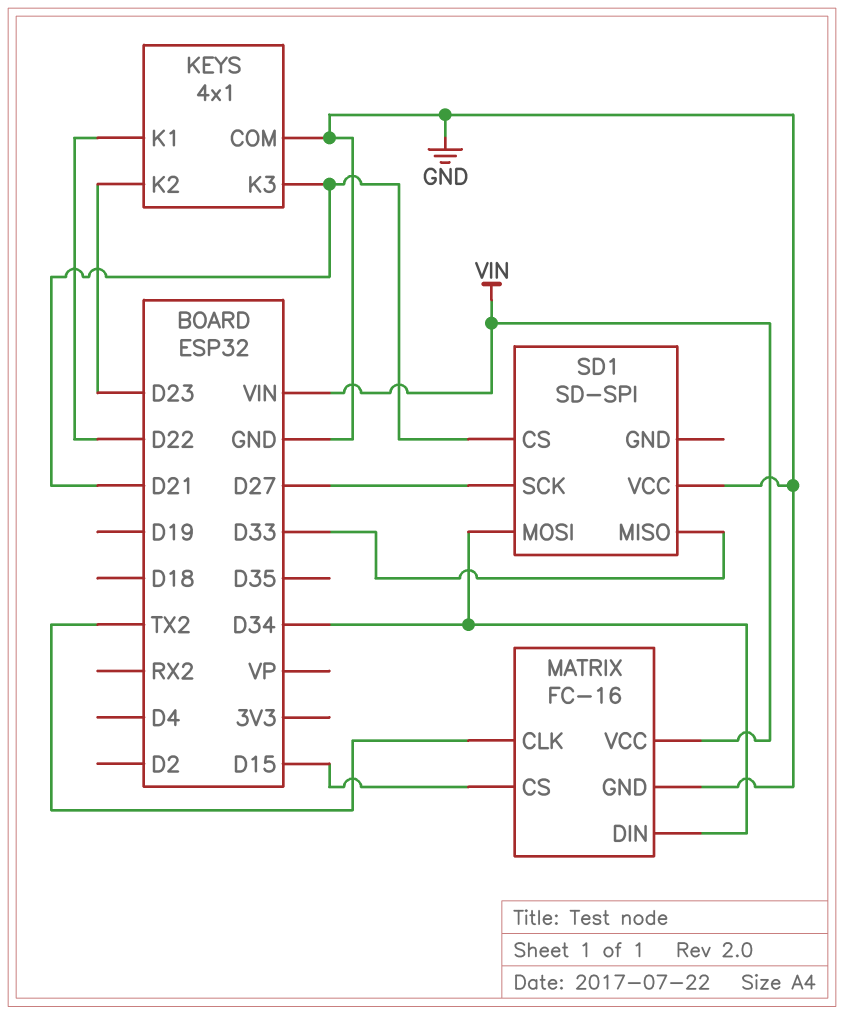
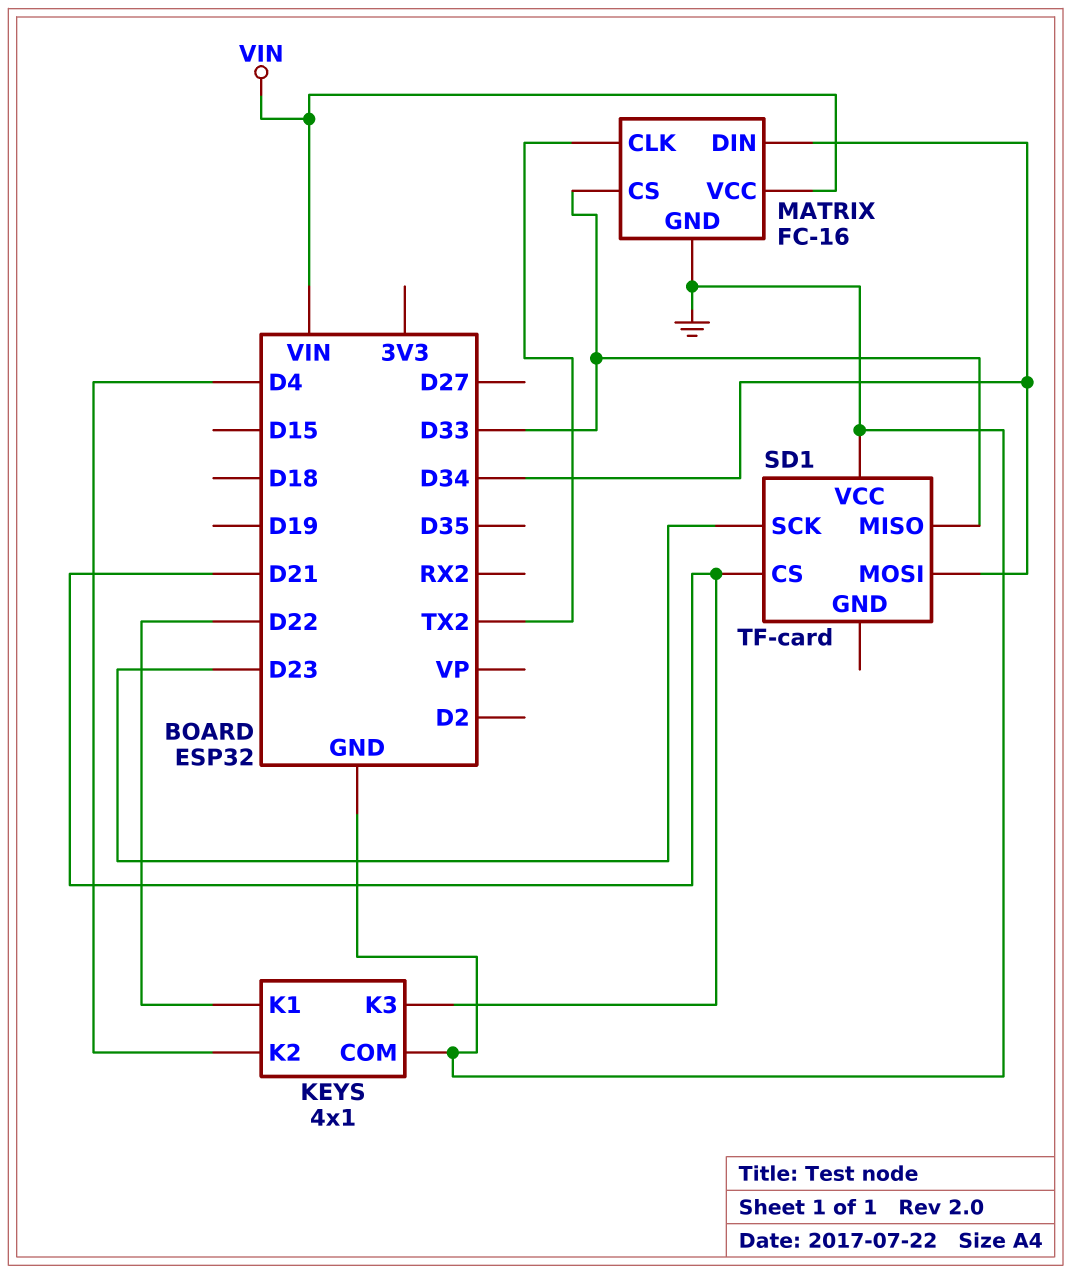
KEYS pin K2: D23 -> D4
MATRIX pin CS: D15 -> D33
SD1: SD-SPI -> TF-card
SD1 pin SCK: D27 -> D23

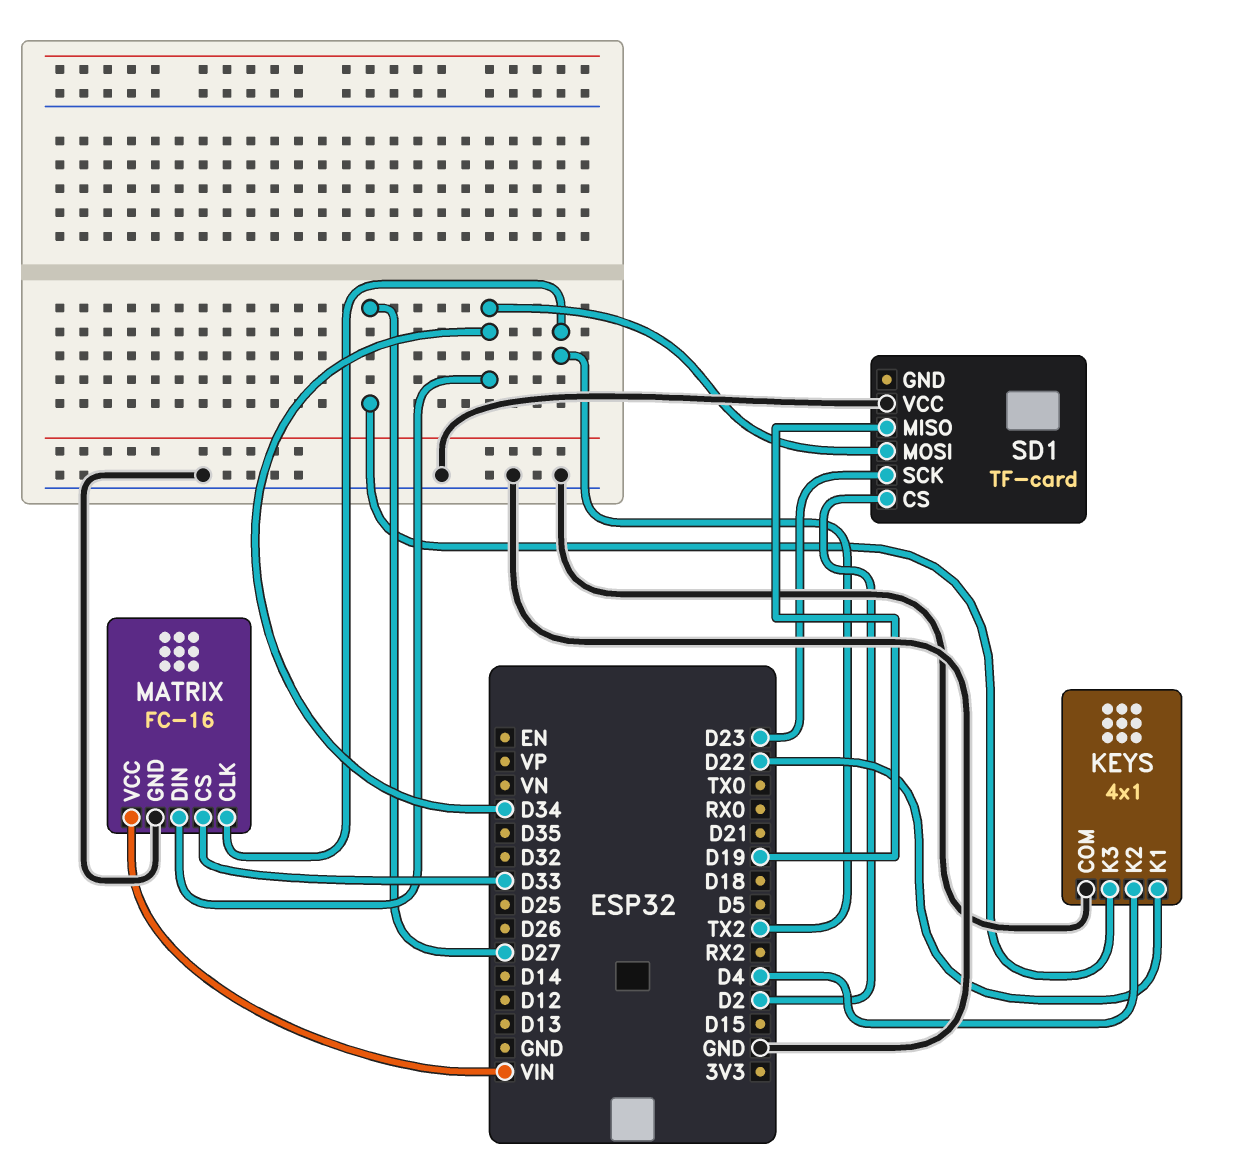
KEYS pin K3: D21 -> D27
SD1 pin CS: D21 -> D2
SD1 pin MISO: D33 -> D19

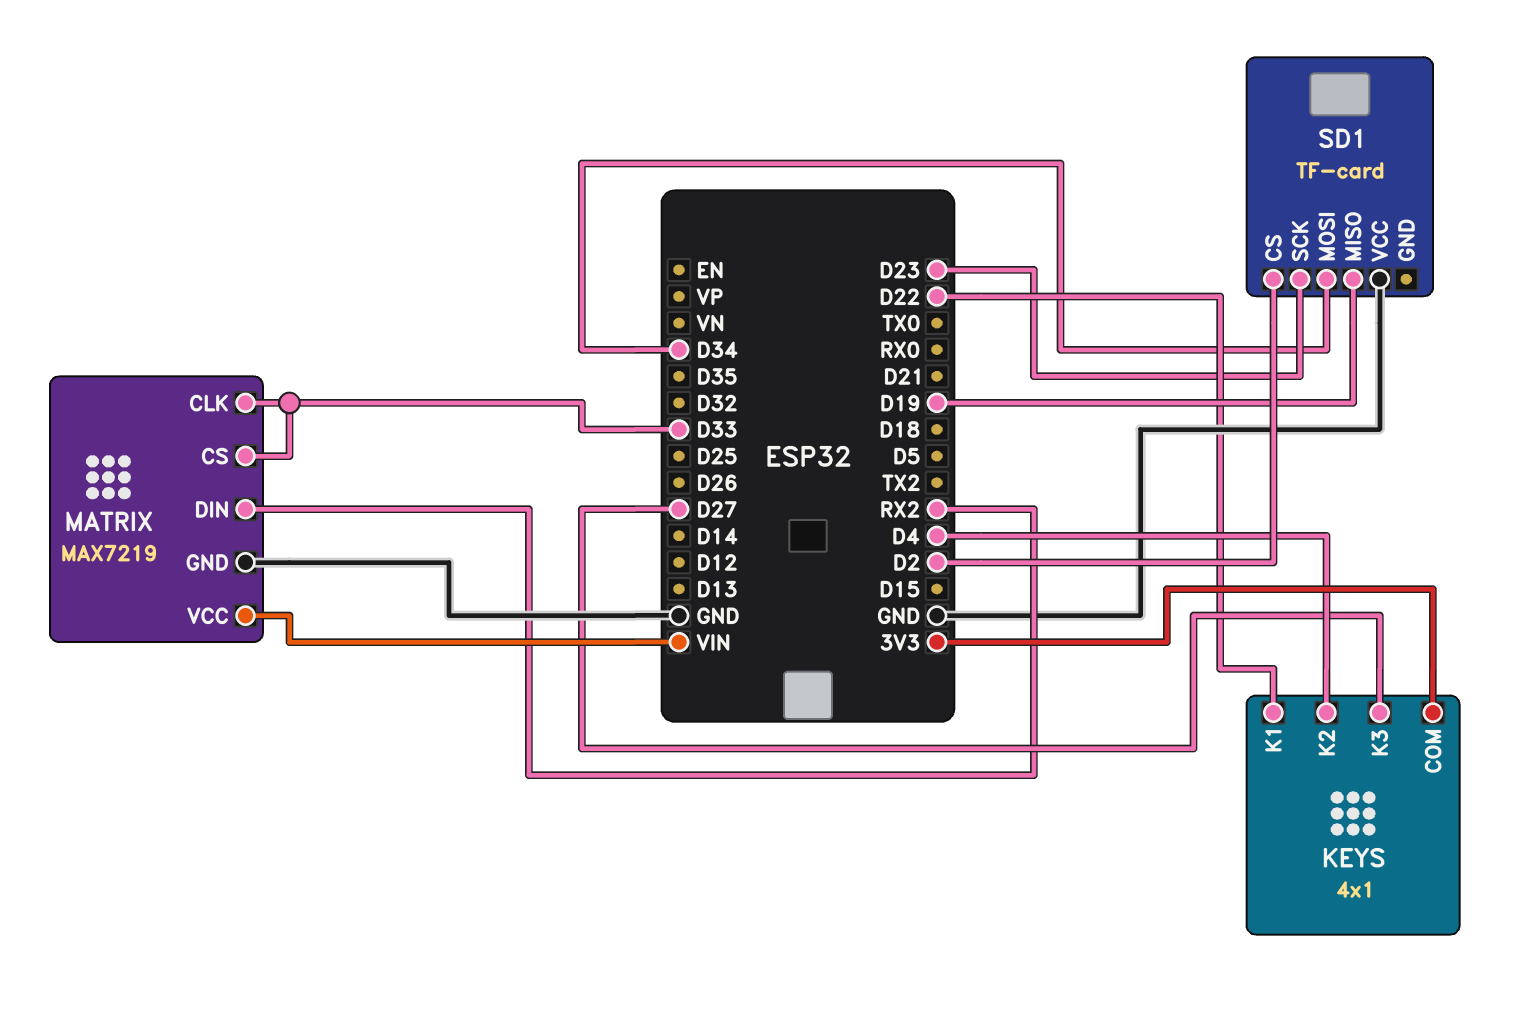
KEYS pin COM: GND -> 3V3
MATRIX: FC-16 -> MAX7219
MATRIX pin CLK: TX2 -> D33
MATRIX pin DIN: D34 -> RX2

